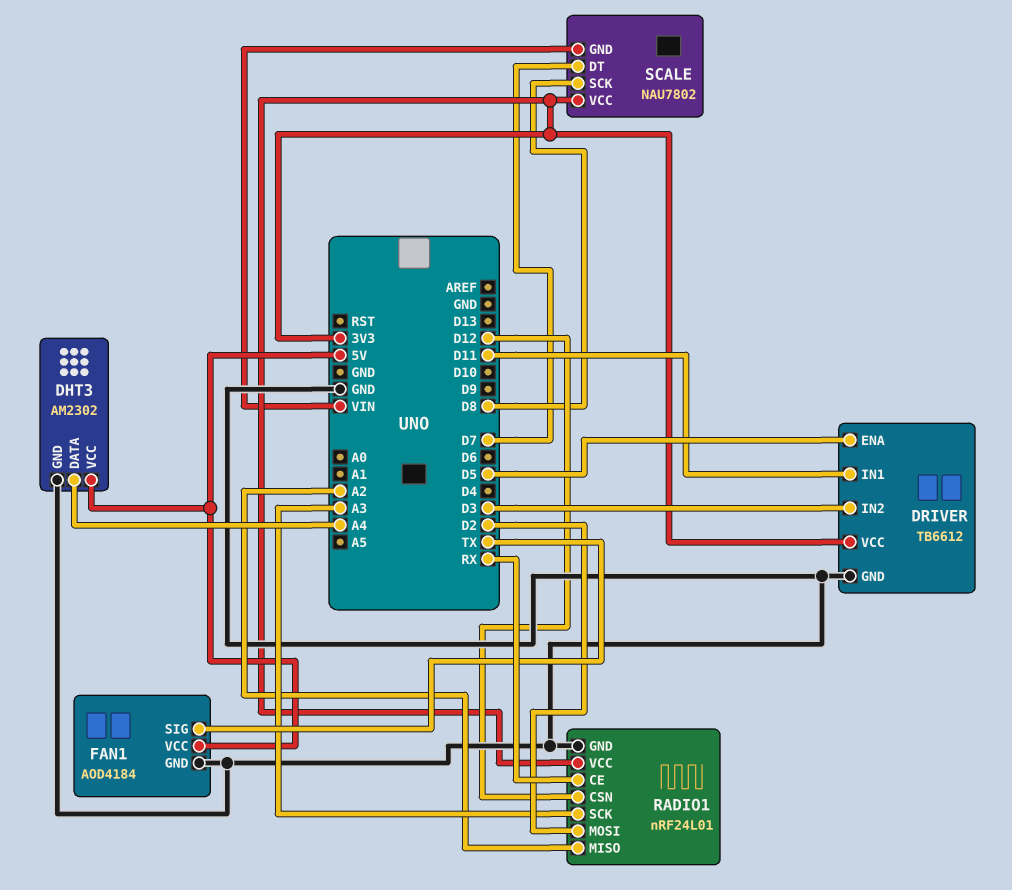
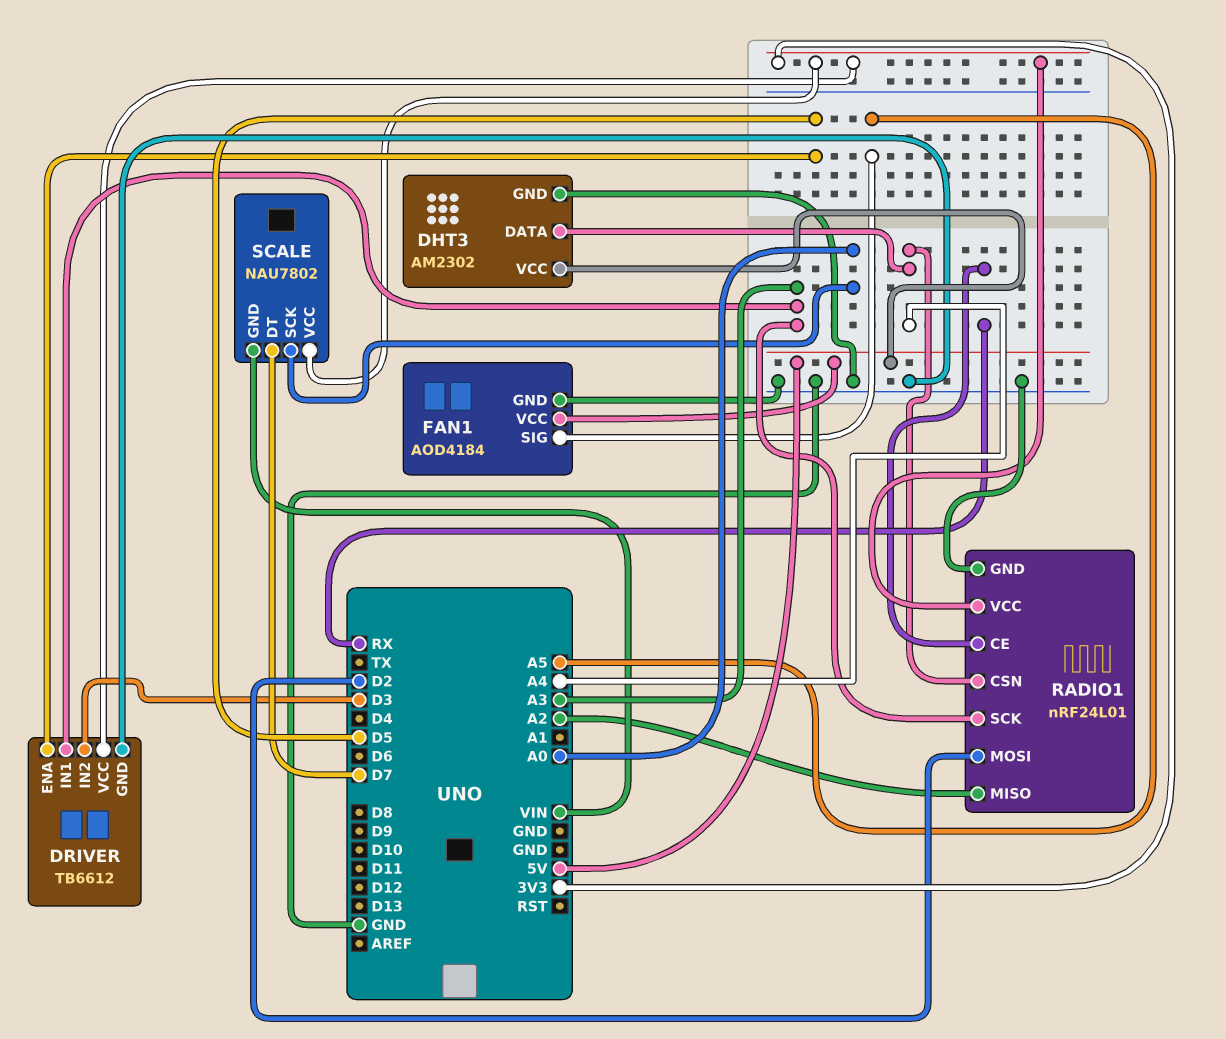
DRIVER pin IN1: D11 -> A3
FAN1 pin SIG: TX -> A5
RADIO1 pin CSN: D12 -> A4
SCALE pin SCK: D8 -> A0

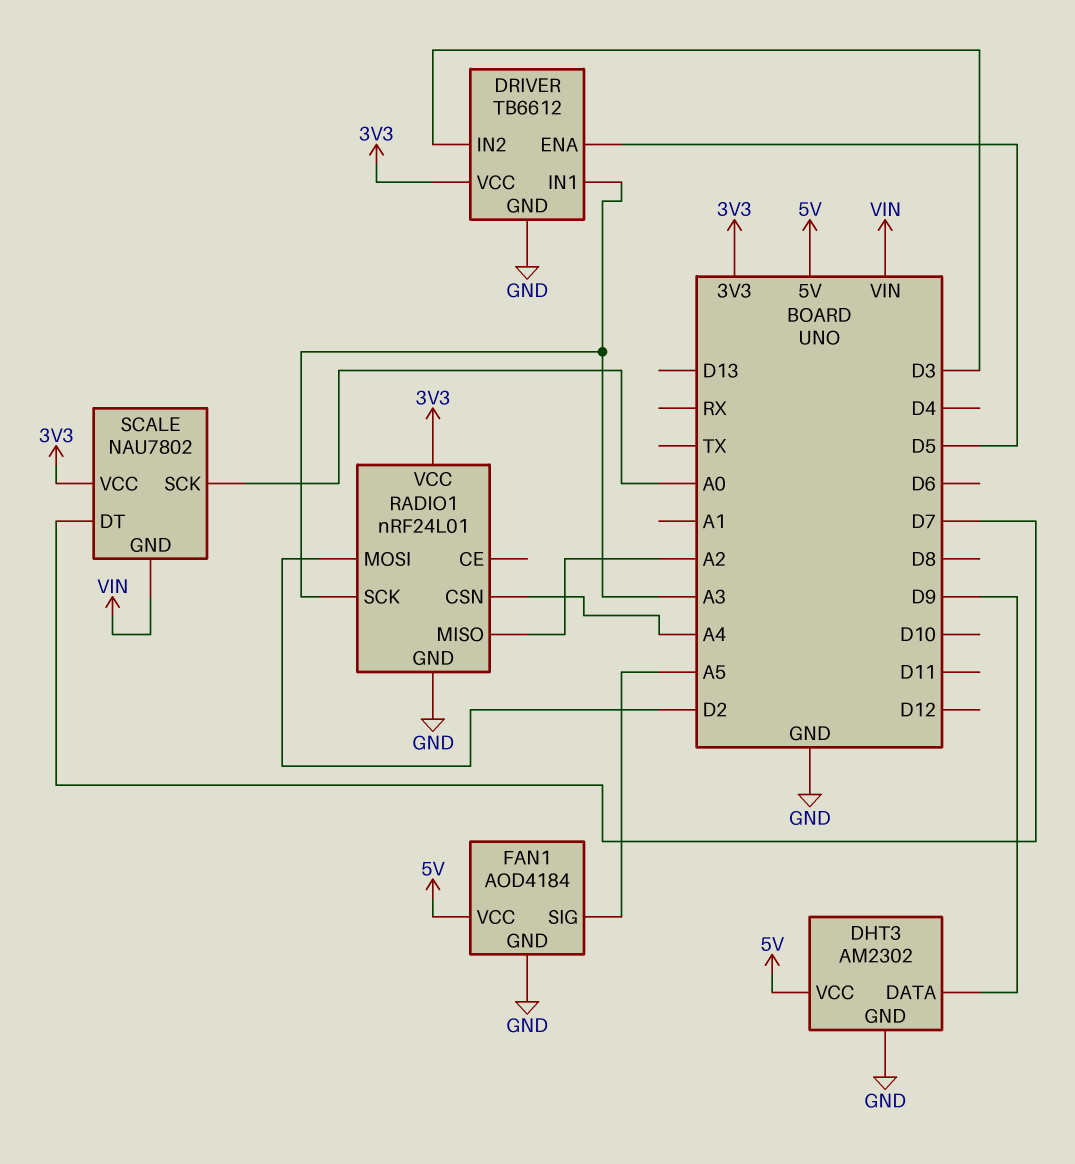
DHT3 pin DATA: A4 -> D9
RADIO1 pin CE: RX -> none

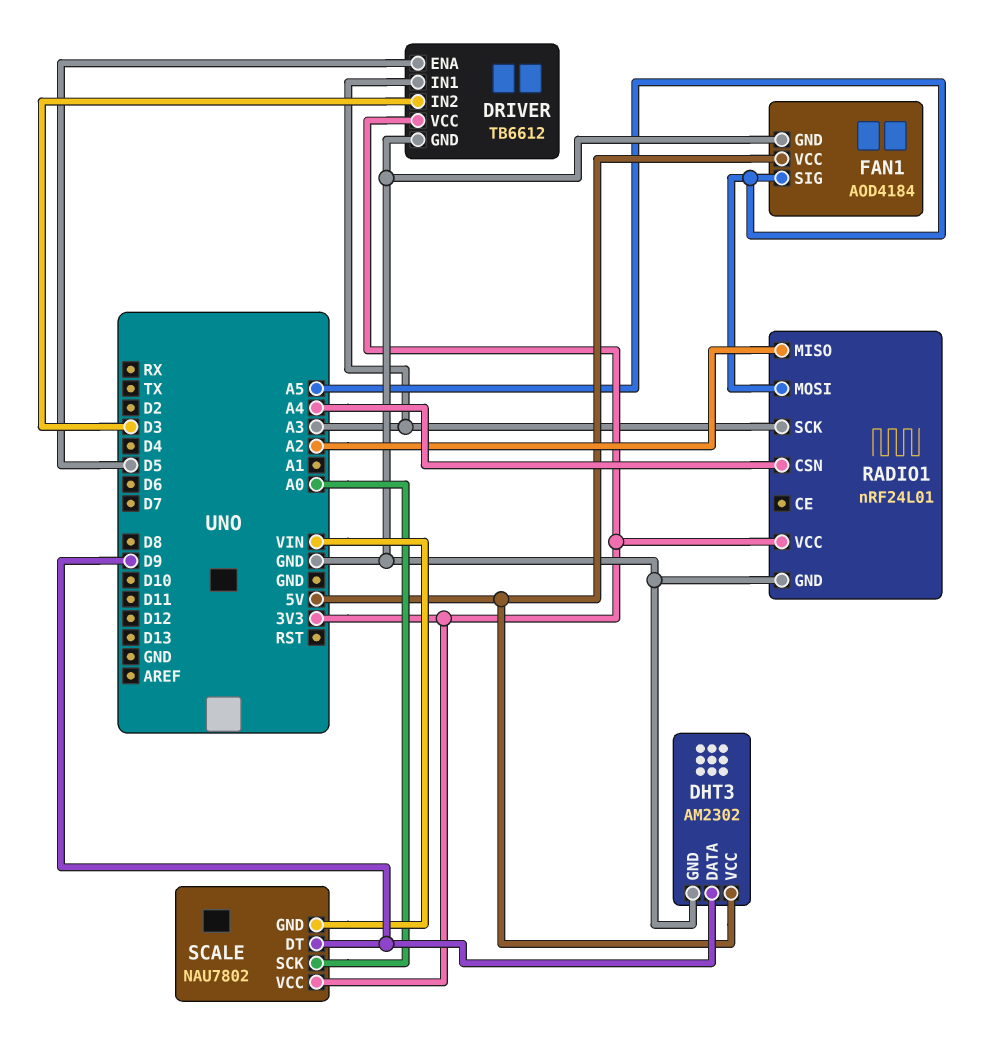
RADIO1 pin MOSI: D2 -> A5
SCALE pin DT: D7 -> D9

